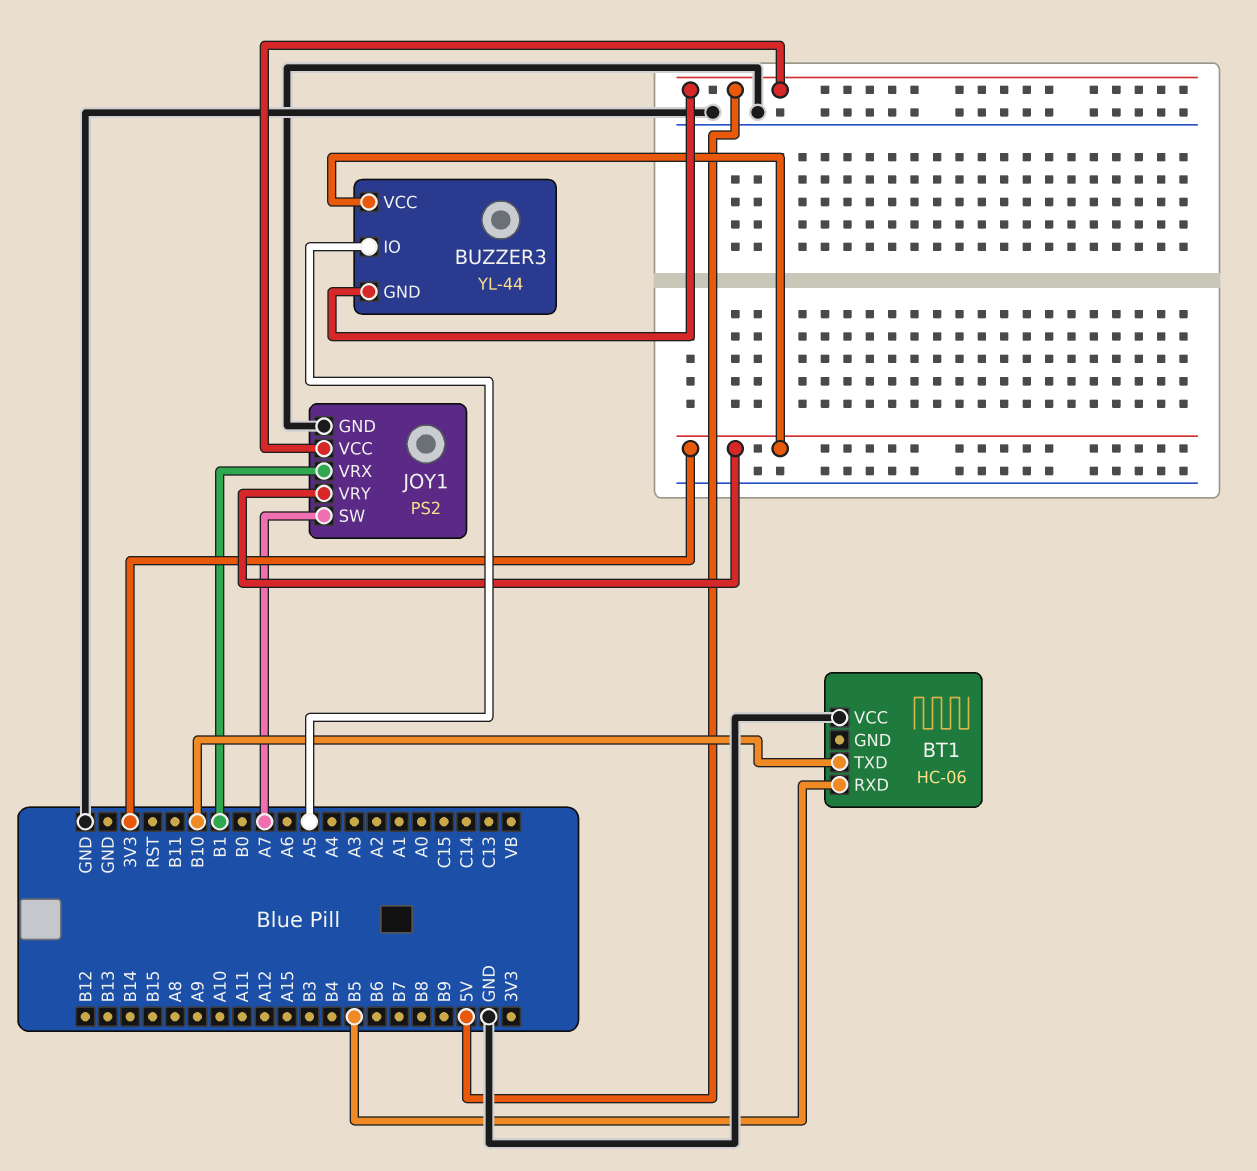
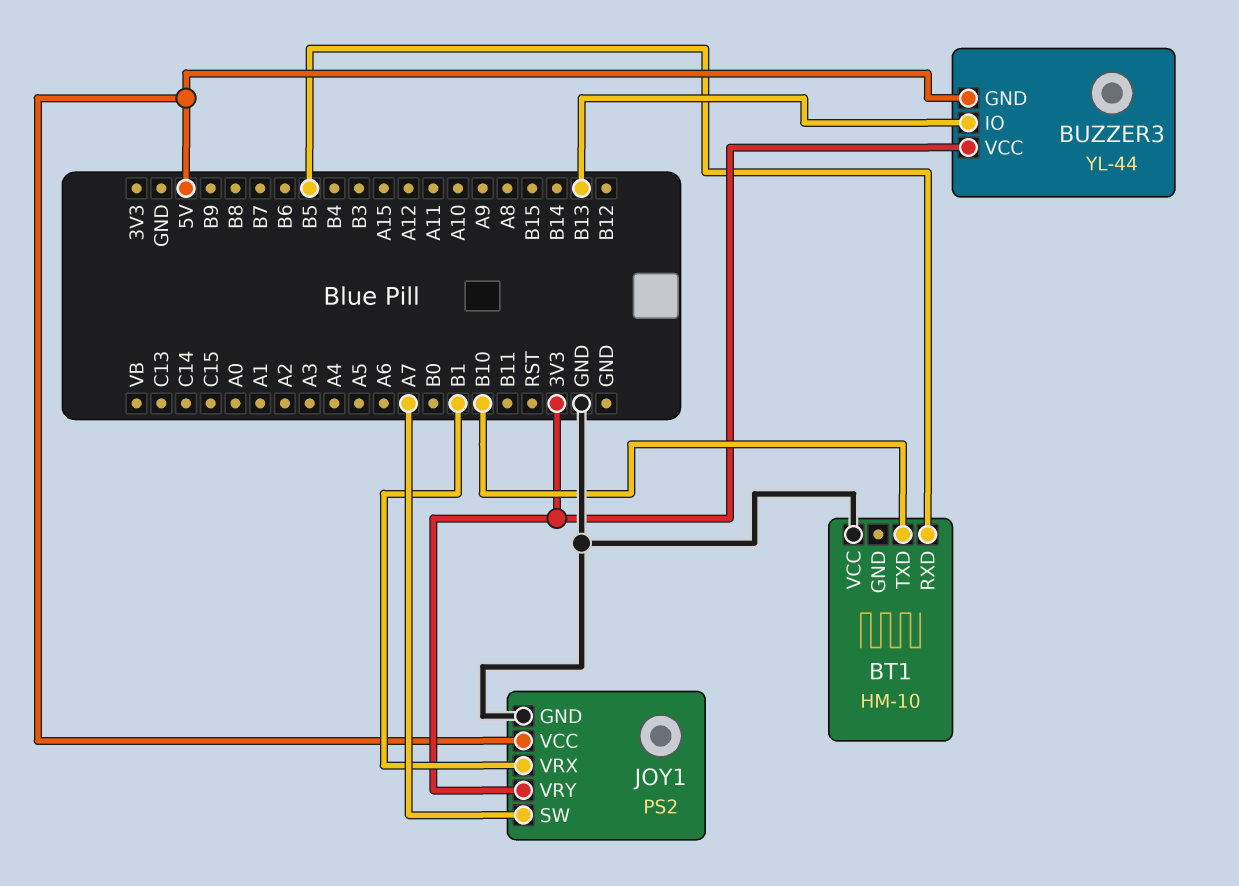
BT1: HC-06 -> HM-10
BUZZER3 pin IO: A5 -> B13

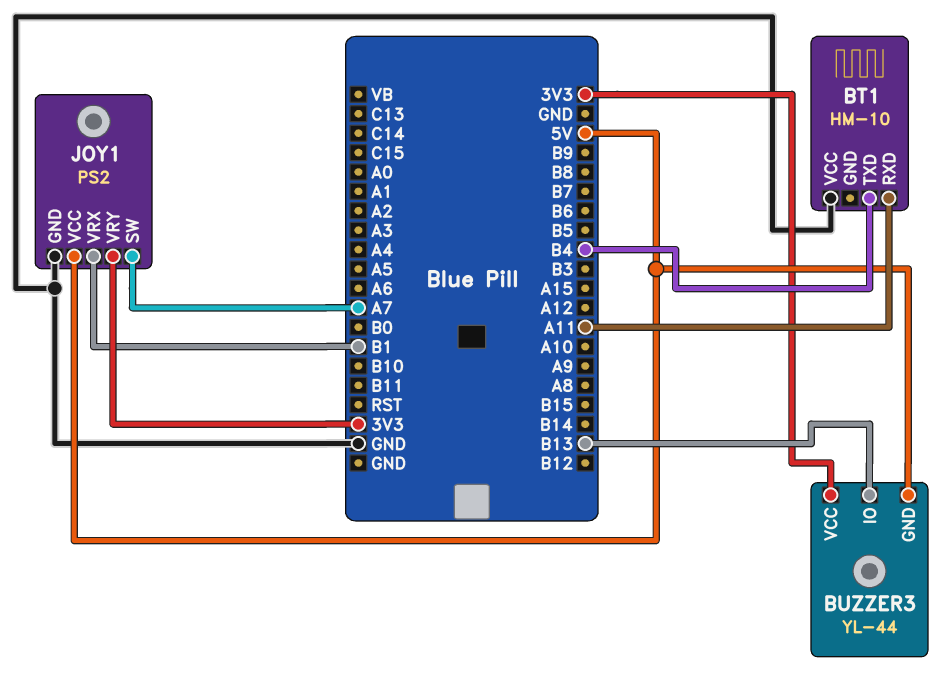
BT1 pin RXD: B5 -> A11
BT1 pin TXD: B10 -> B4

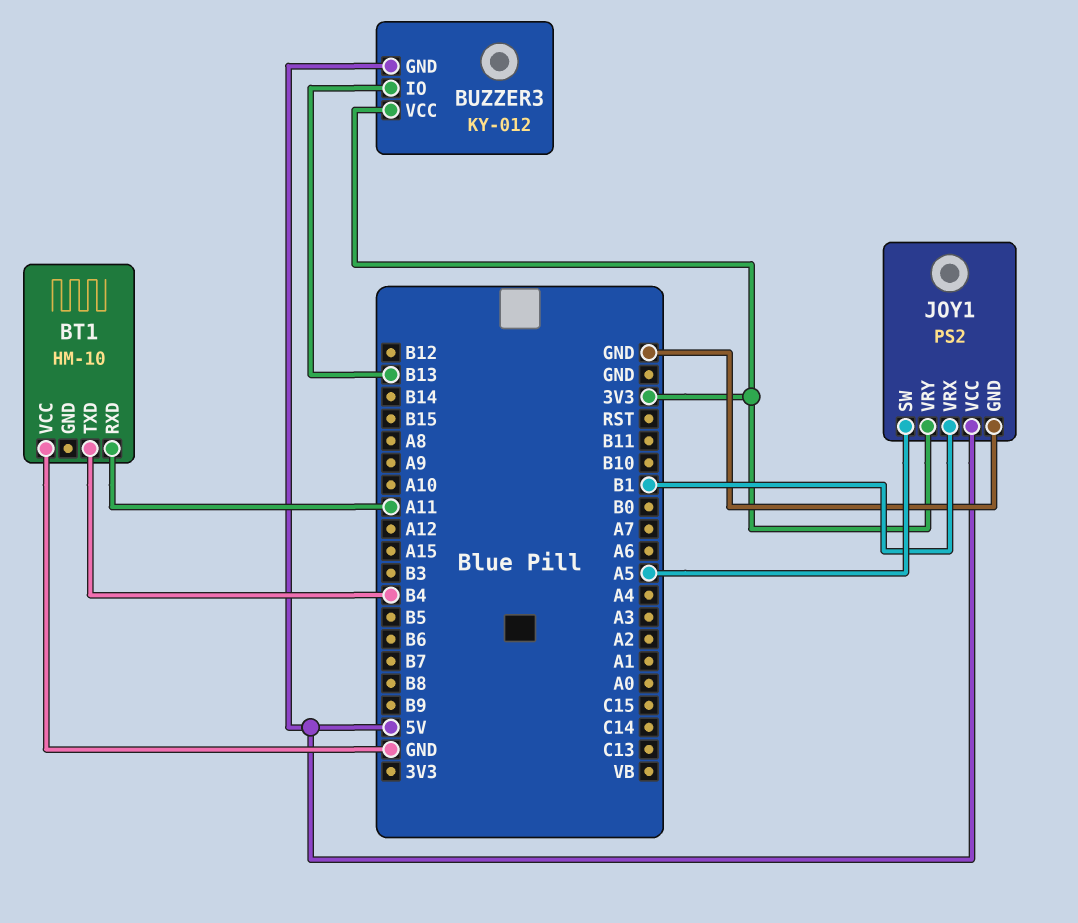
BUZZER3: YL-44 -> KY-012
JOY1 pin SW: A7 -> A5

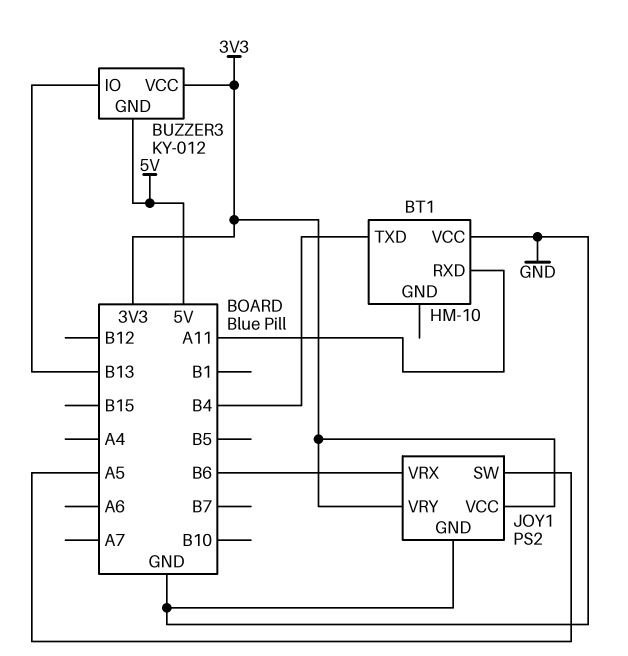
JOY1 pin VCC: 5V -> 3V3
JOY1 pin VRX: B1 -> B6

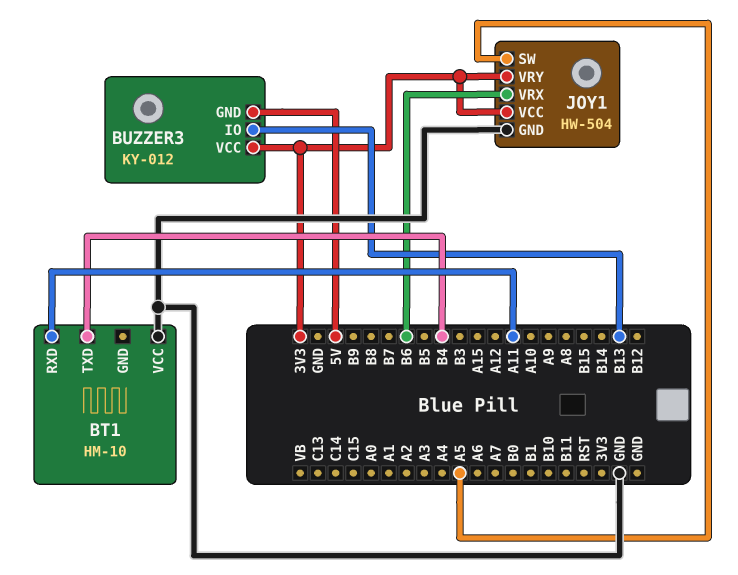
JOY1: PS2 -> HW-504

